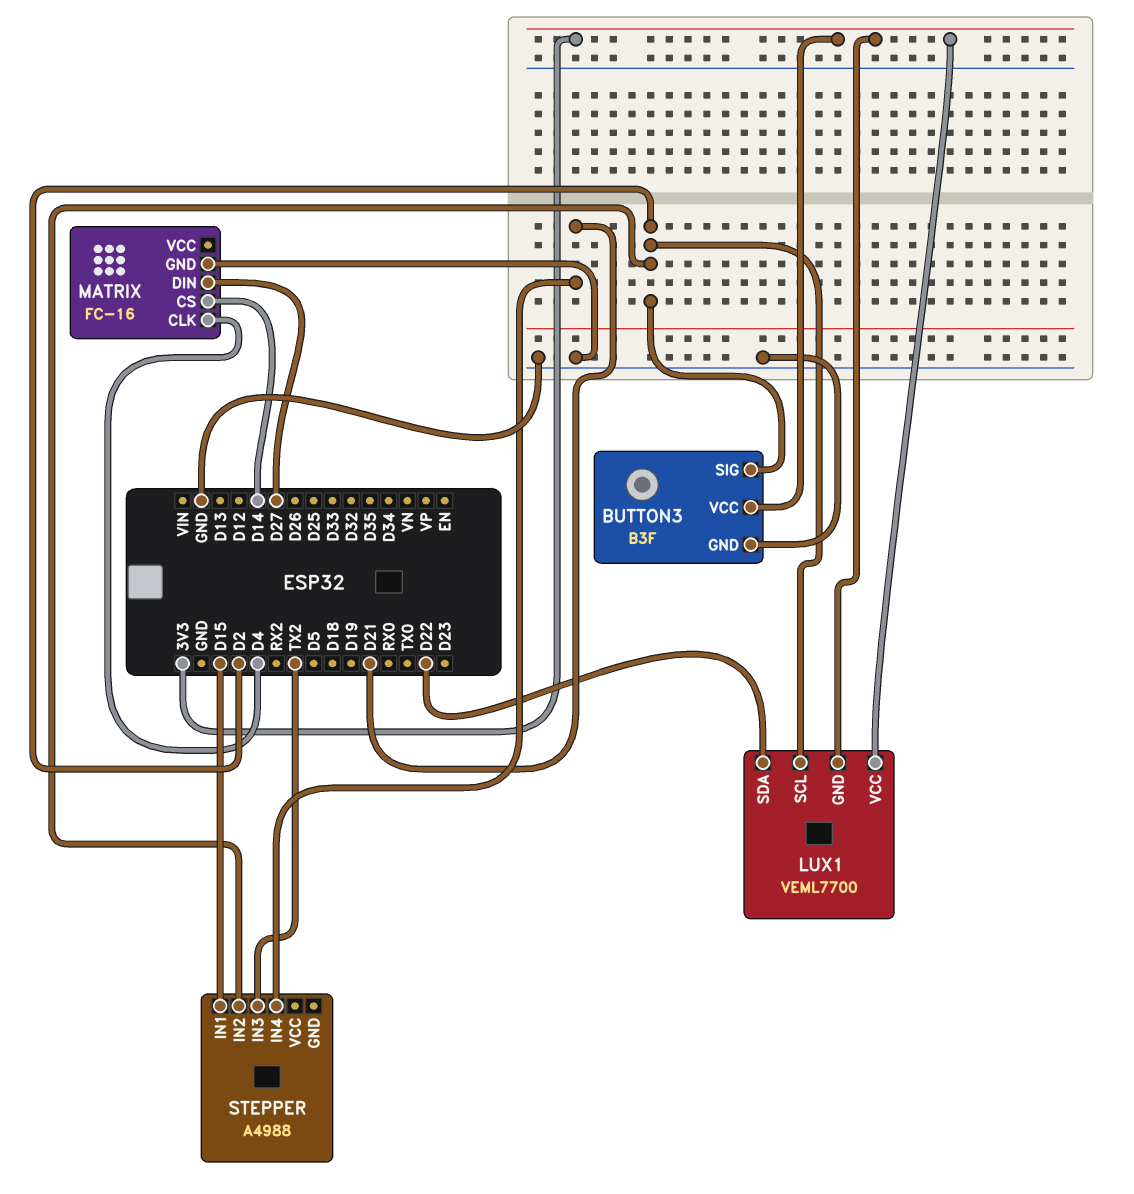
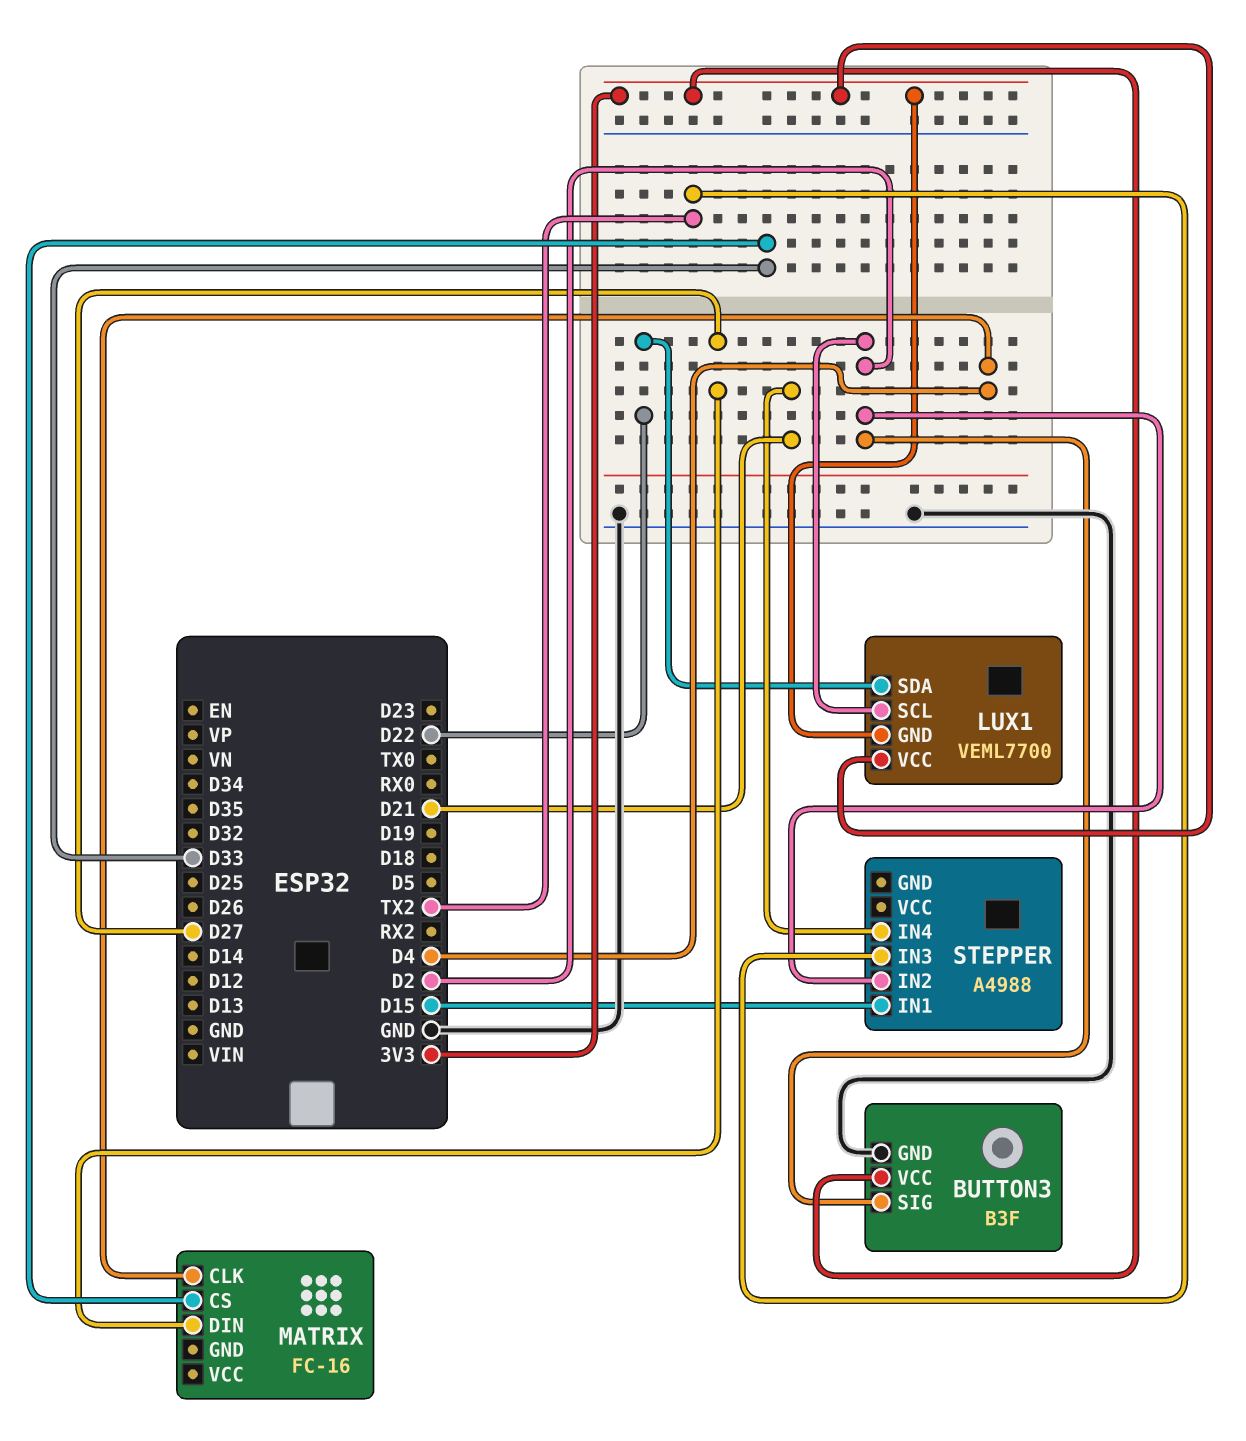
MATRIX pin CS: D14 -> D33
MATRIX pin GND: GND -> none

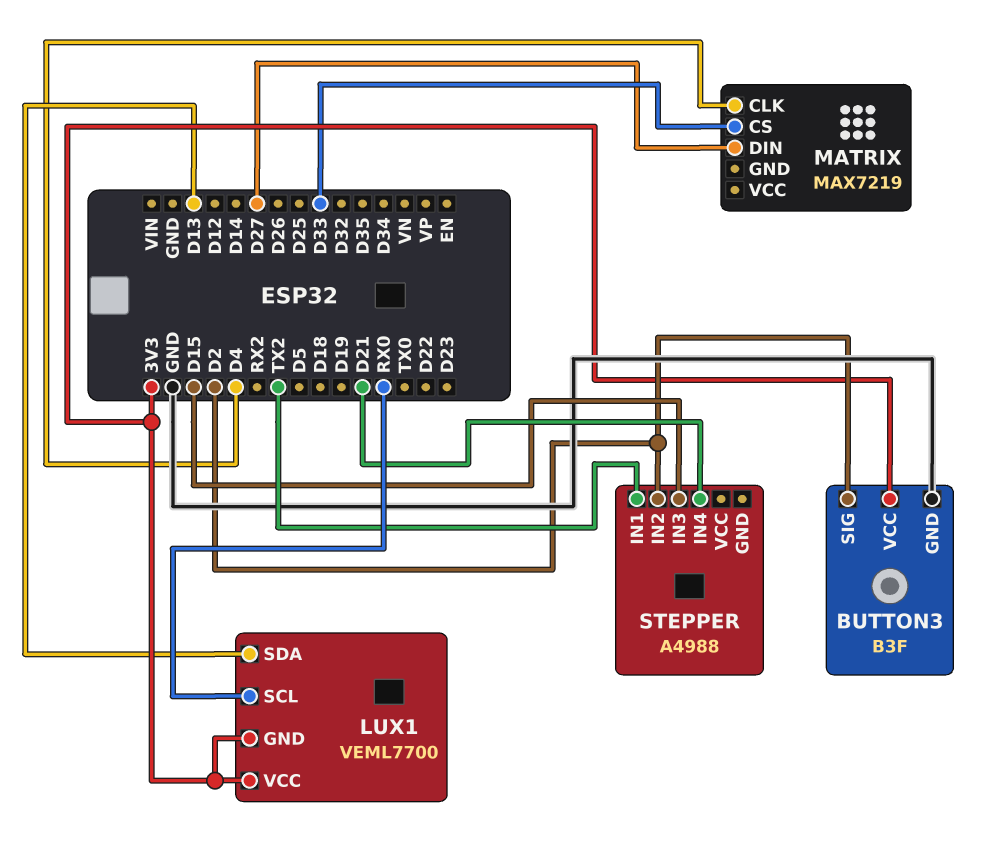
LUX1 pin SCL: D2 -> RX0
LUX1 pin SDA: D22 -> D13
MATRIX: FC-16 -> MAX7219
STEPPER pin IN1: D15 -> TX2
STEPPER pin IN3: TX2 -> D15

